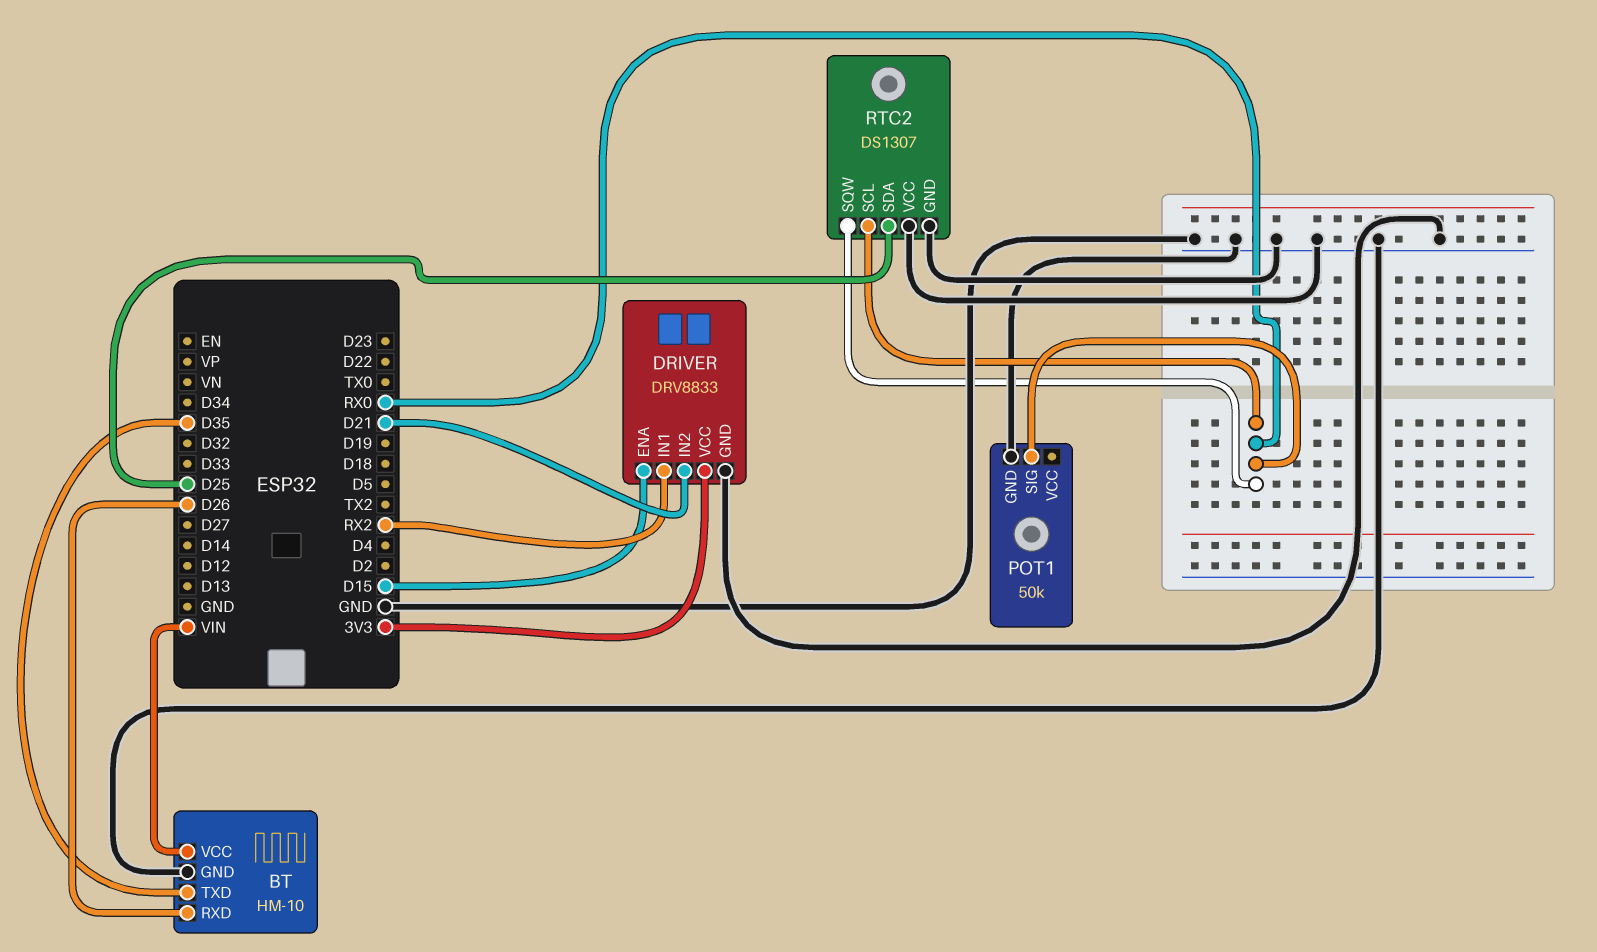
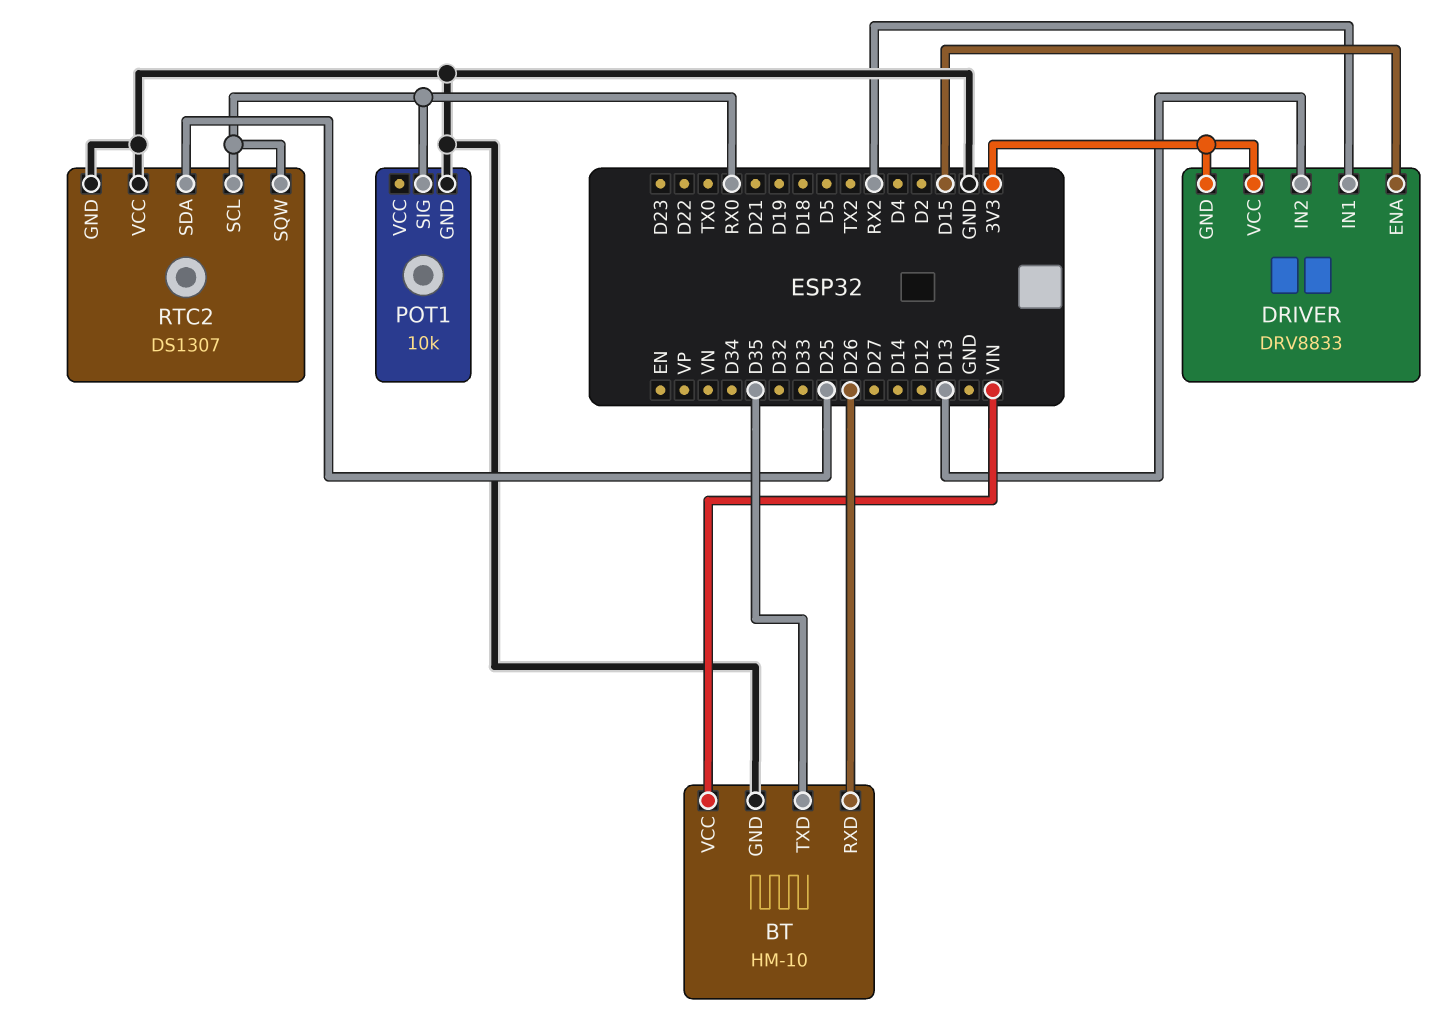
DRIVER pin GND: GND -> 3V3
DRIVER pin IN2: D21 -> D13
POT1: 50k -> 10k

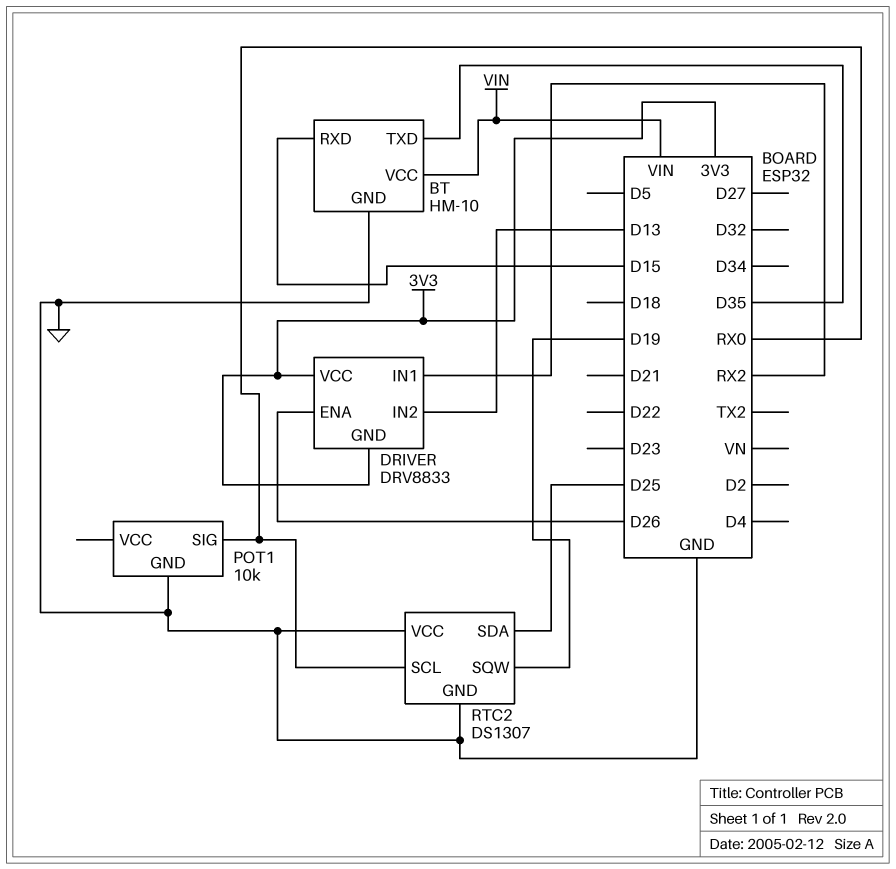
BT pin RXD: D26 -> D15
DRIVER pin ENA: D15 -> D26
RTC2 pin SQW: RX0 -> D19

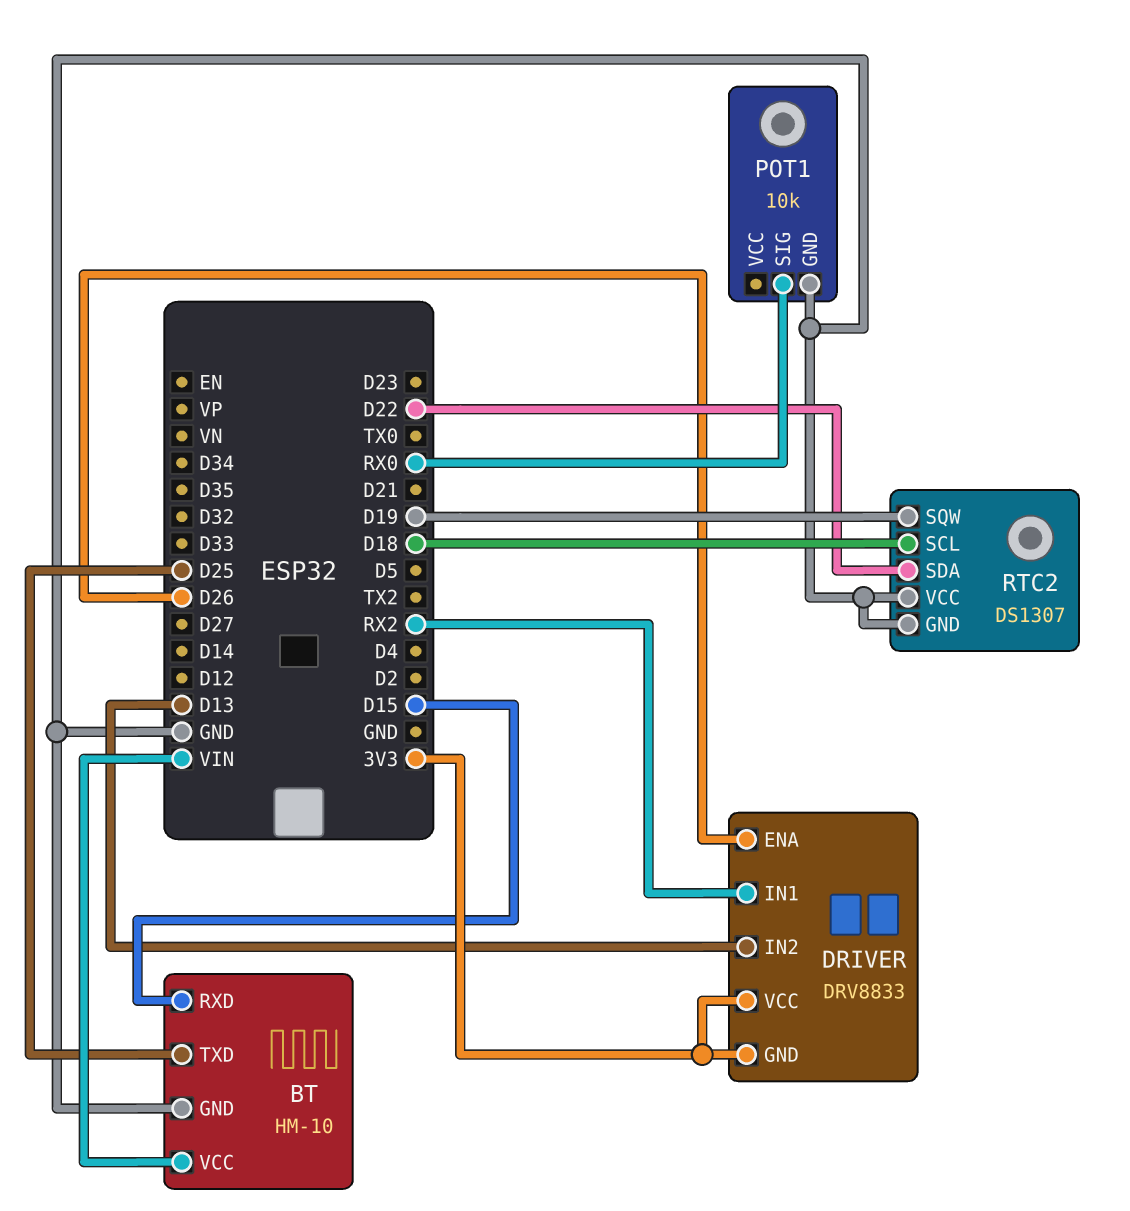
BT pin TXD: D35 -> D25
RTC2 pin SCL: RX0 -> D18
RTC2 pin SDA: D25 -> D22

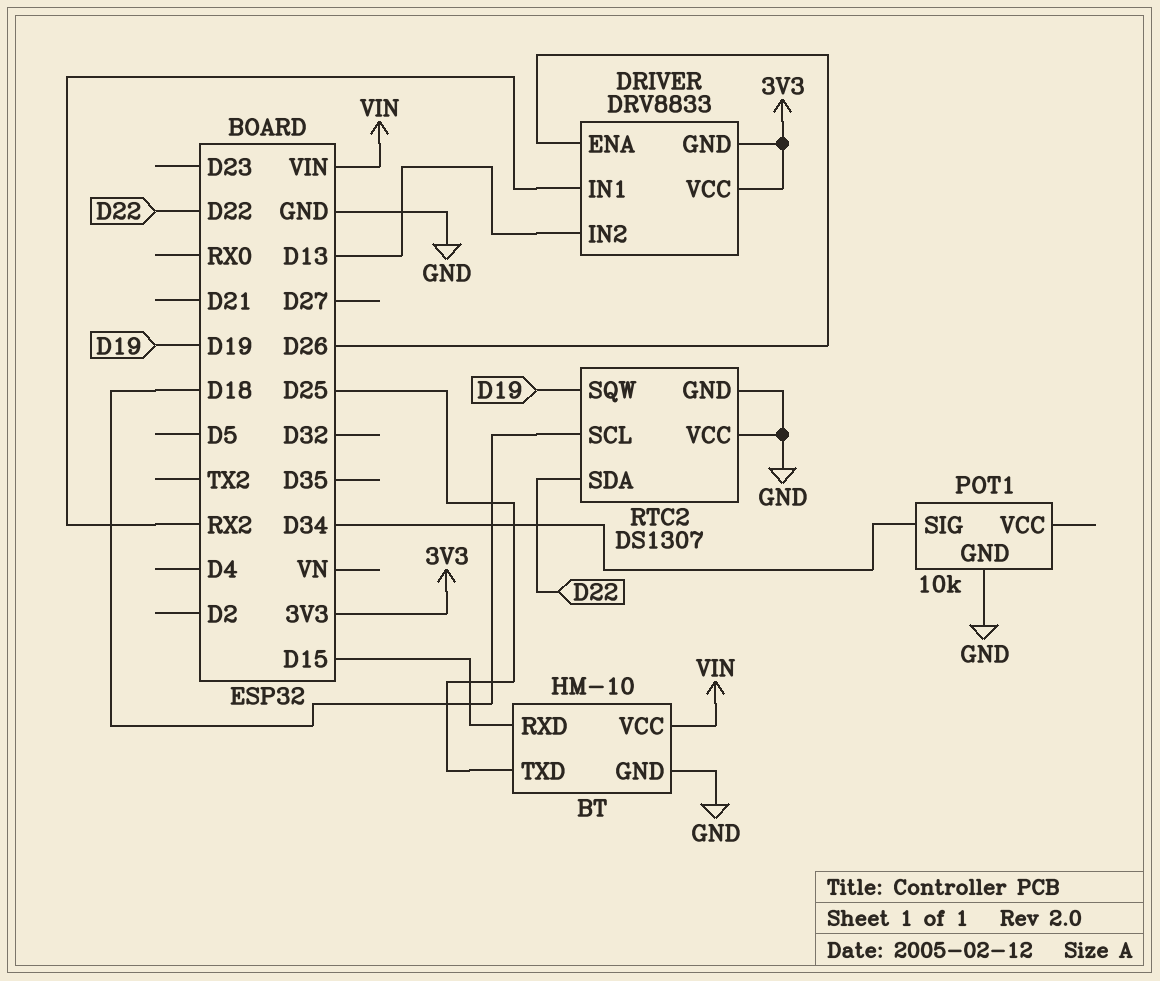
POT1 pin SIG: RX0 -> D34

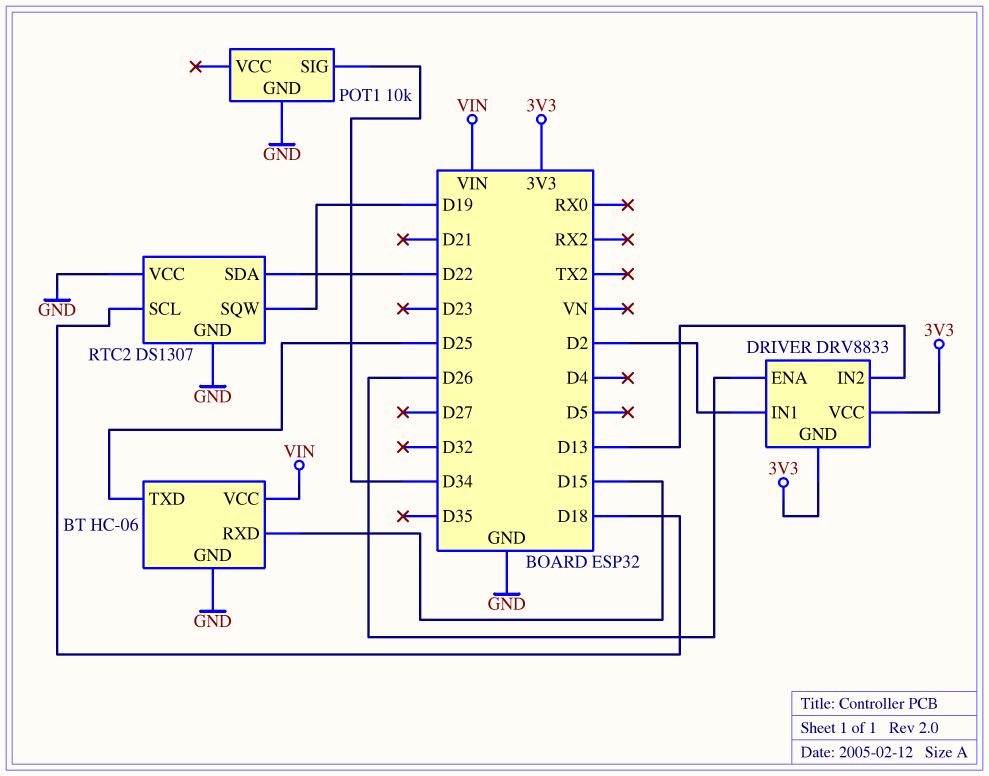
BT: HM-10 -> HC-06
DRIVER pin IN1: RX2 -> D2

